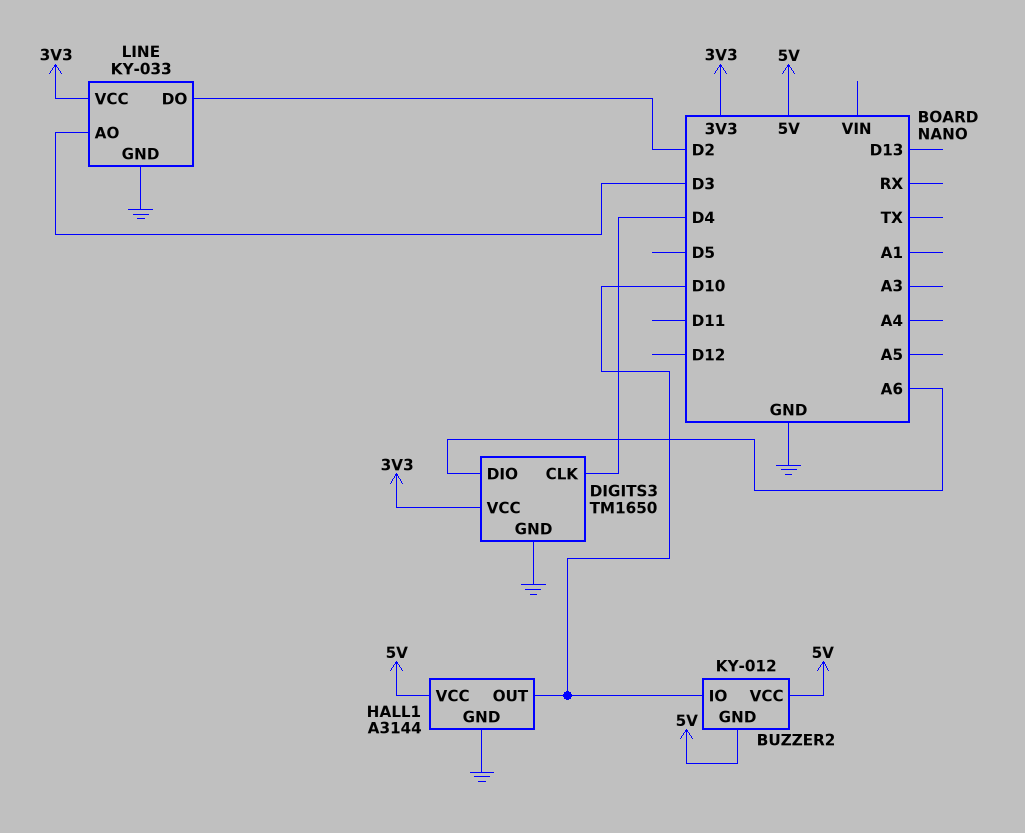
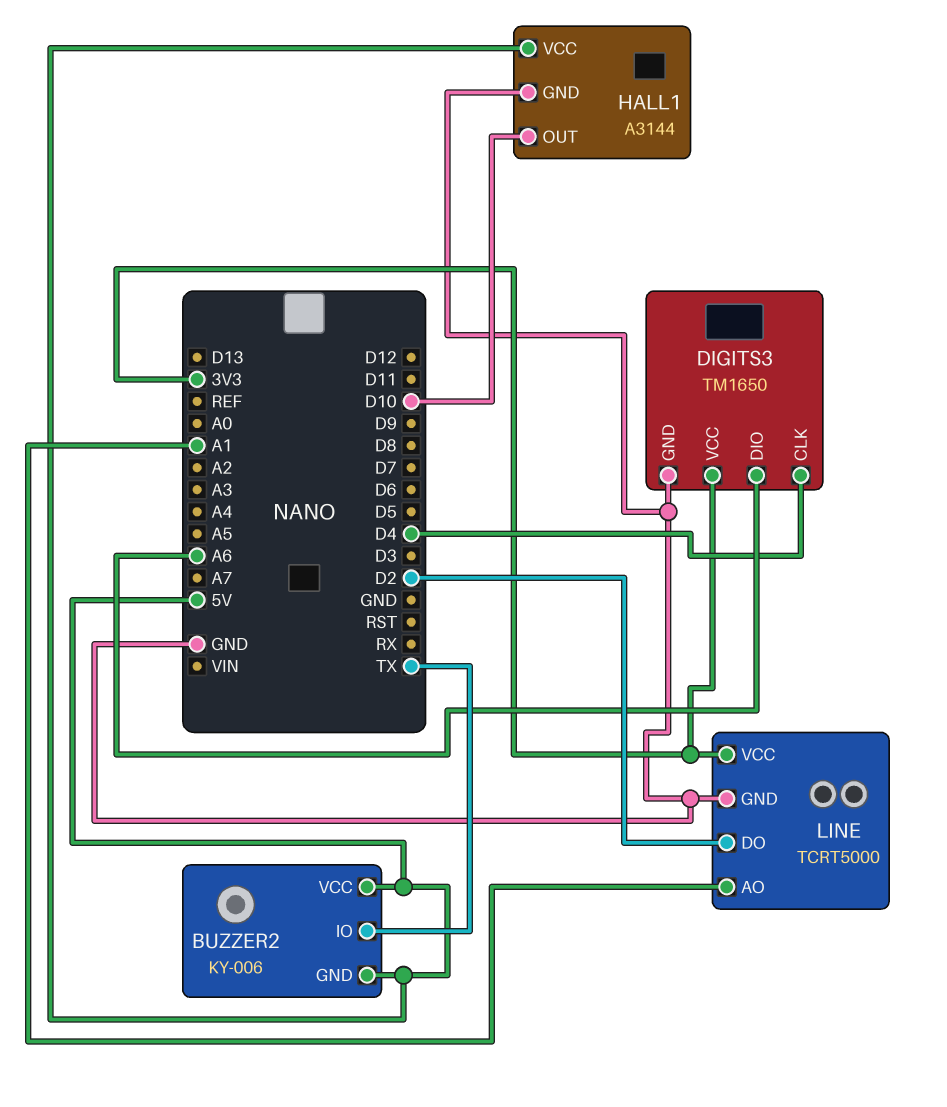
BUZZER2: KY-012 -> KY-006
BUZZER2 pin IO: D10 -> TX
LINE: KY-033 -> TCRT5000
LINE pin AO: D3 -> A1

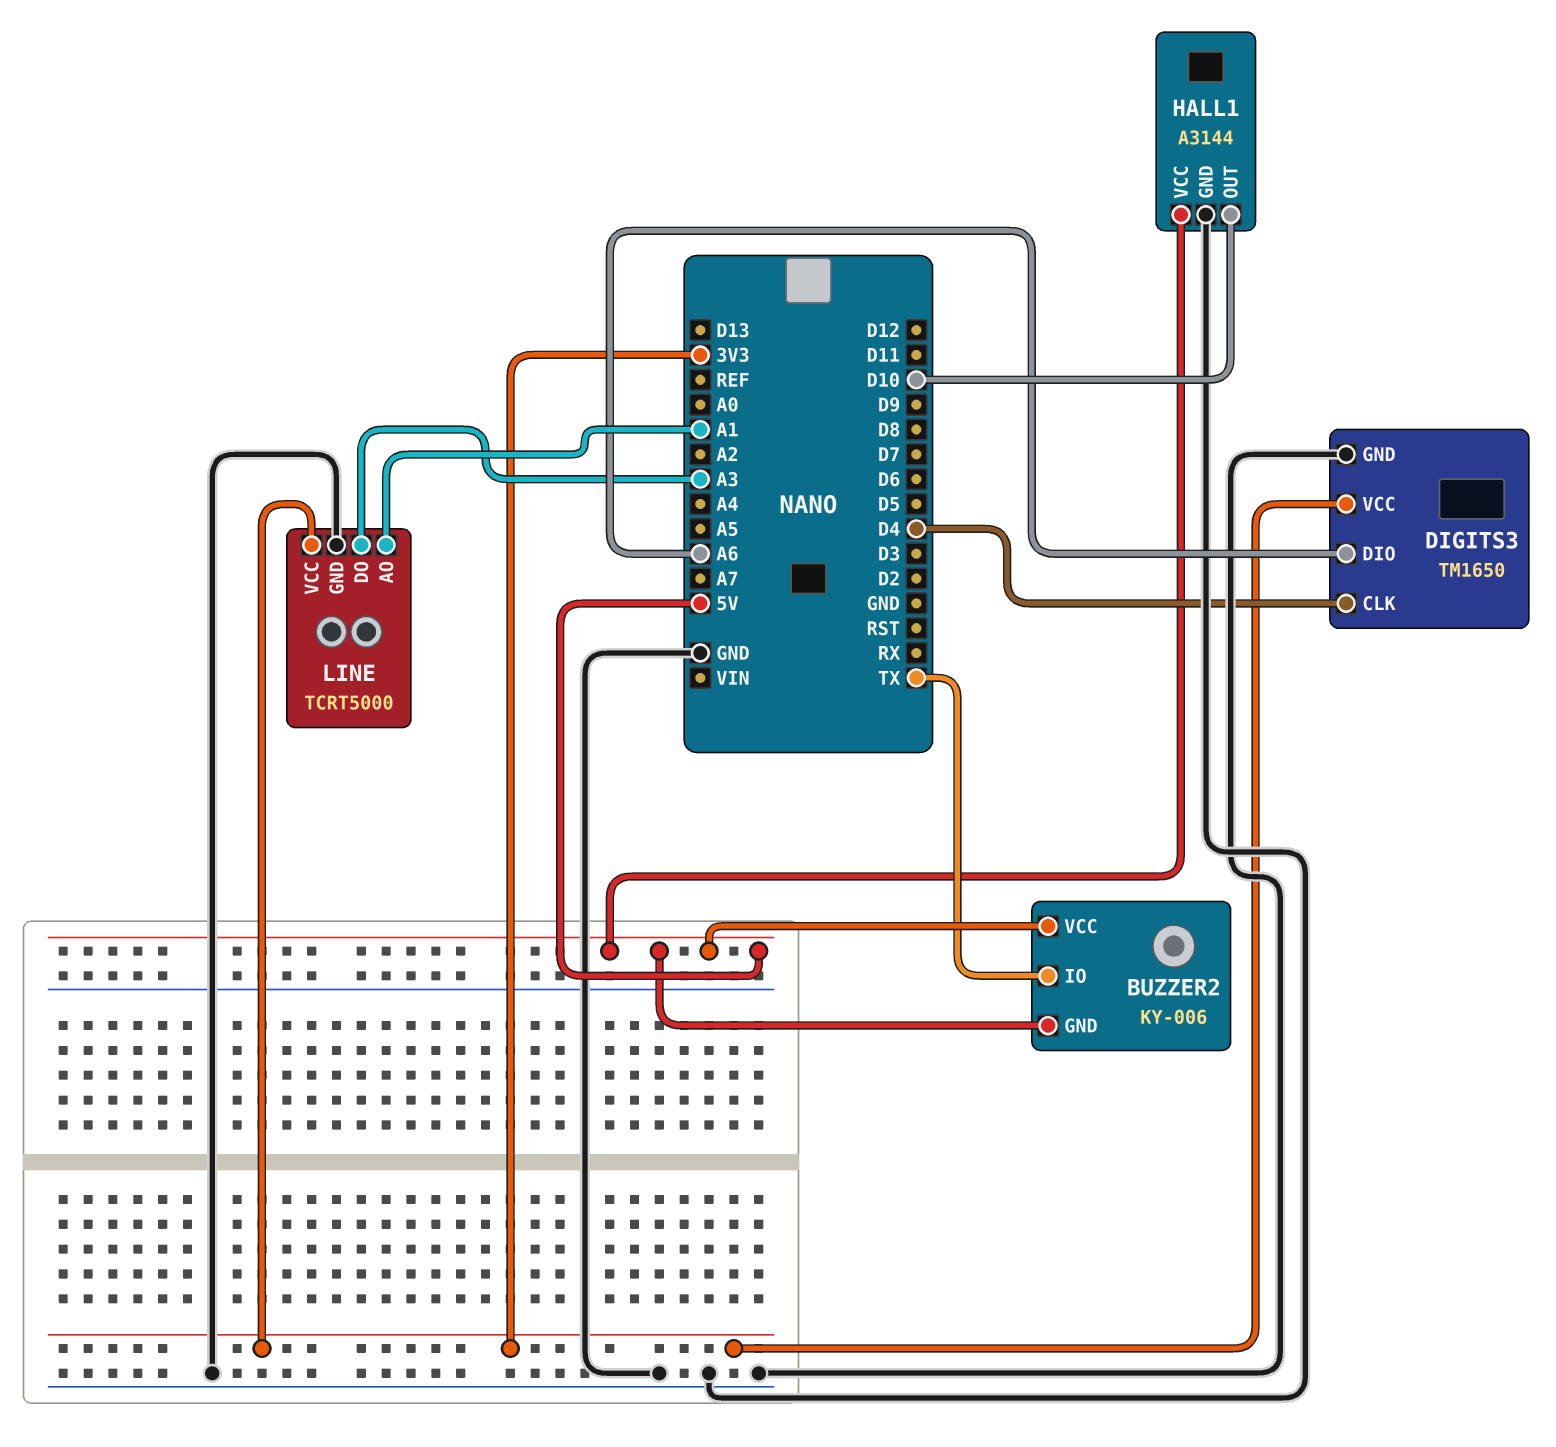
LINE pin DO: D2 -> A3

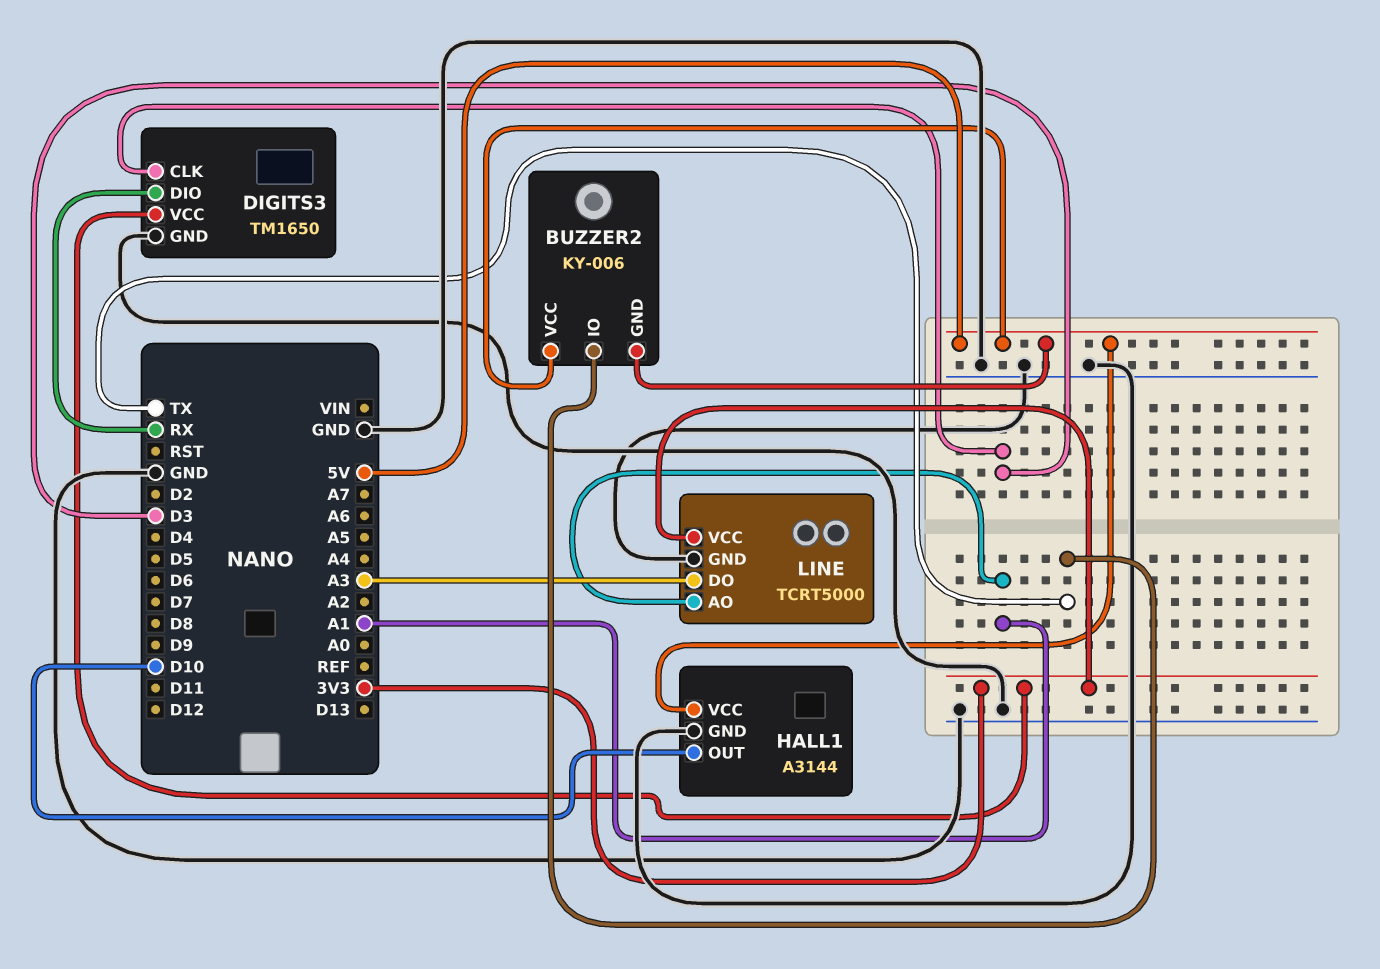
DIGITS3 pin CLK: D4 -> D3
DIGITS3 pin DIO: A6 -> RX

